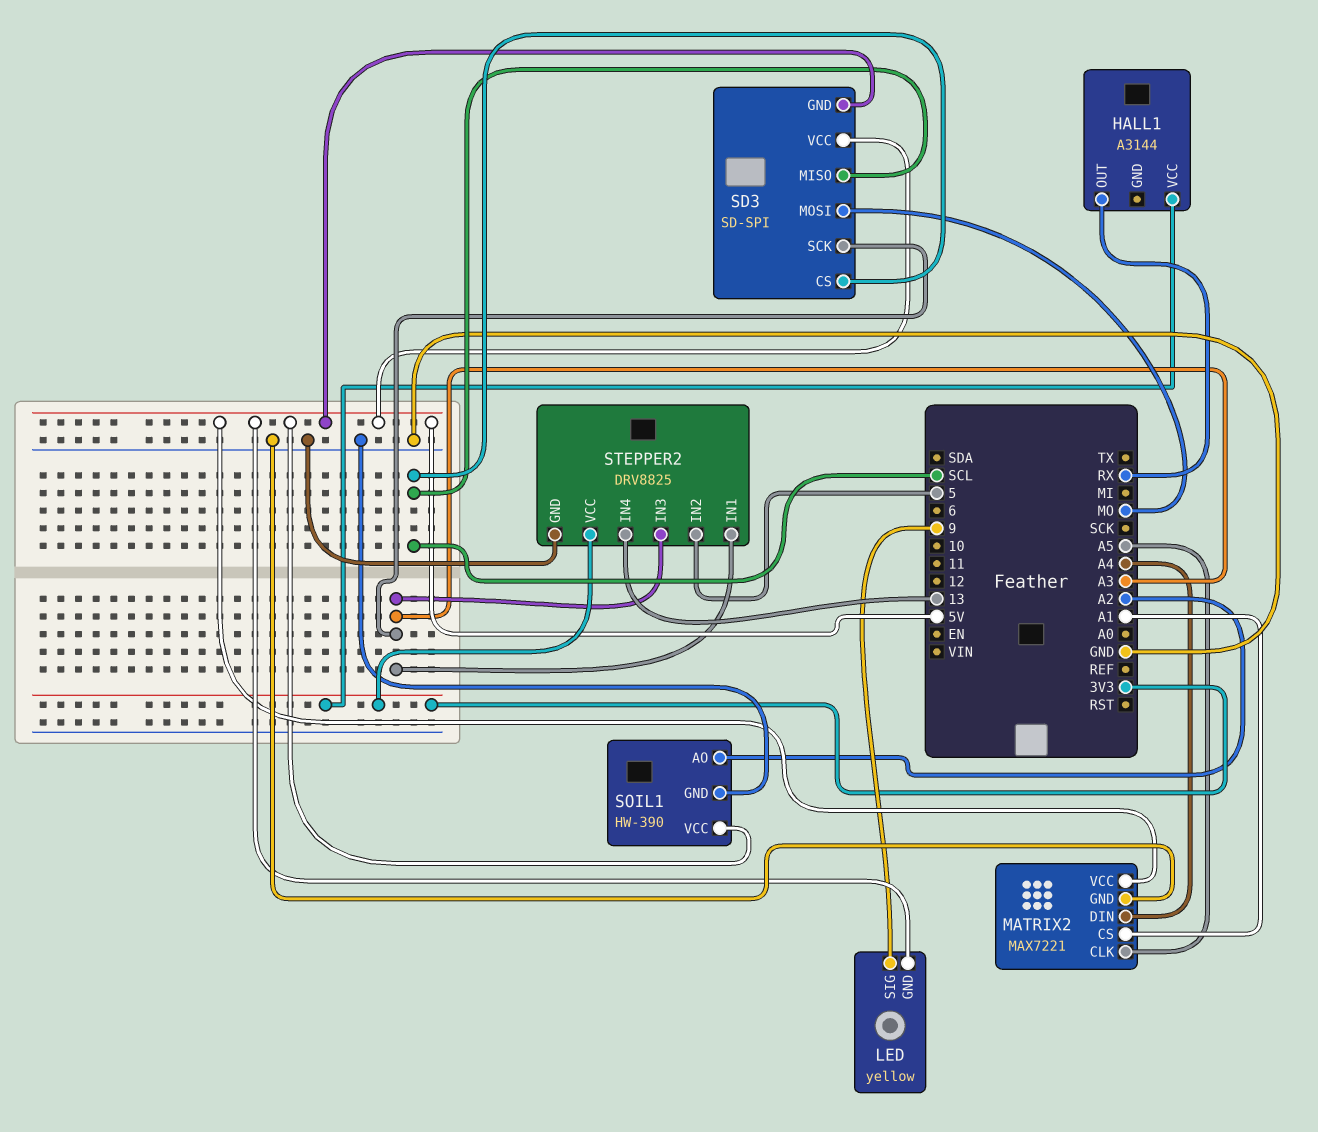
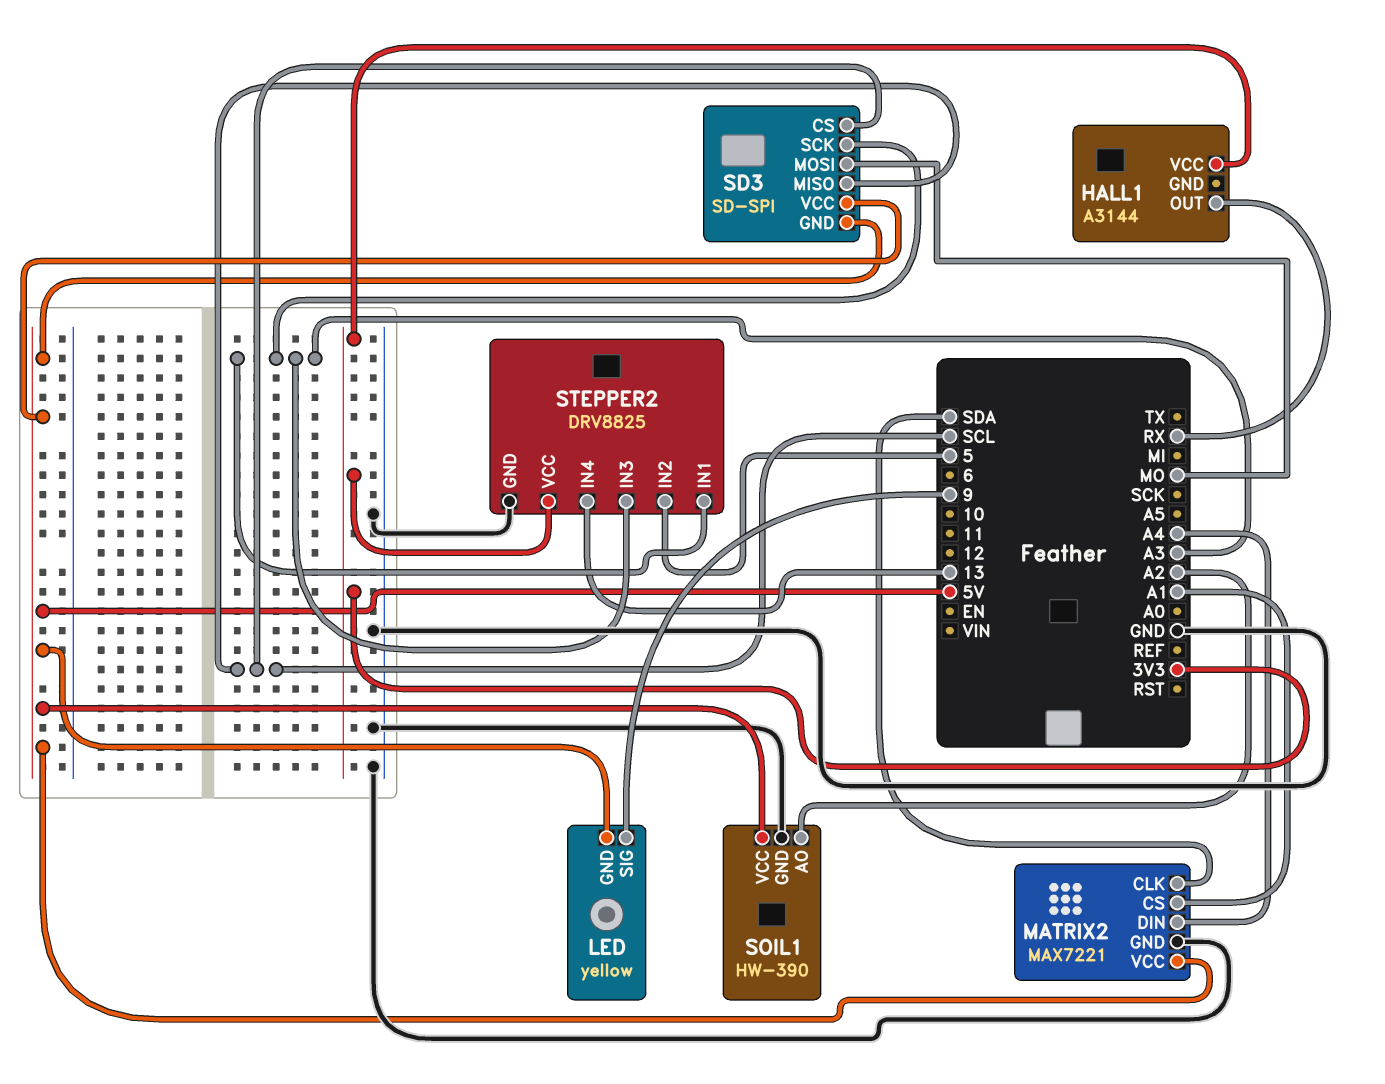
MATRIX2 pin CLK: A5 -> SDA

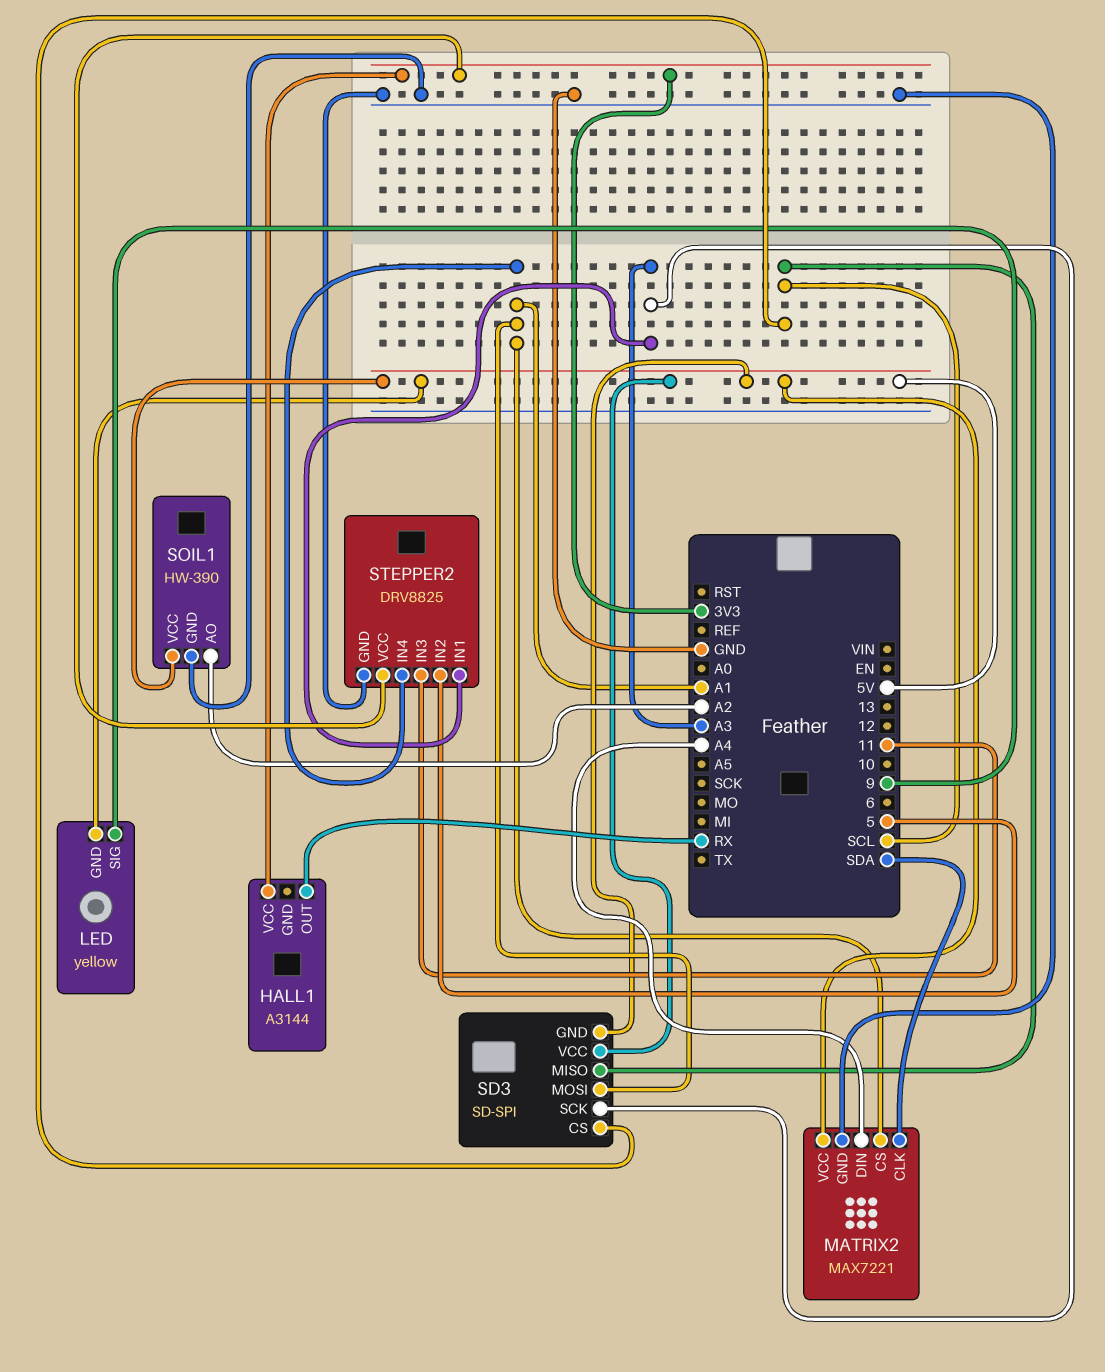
SD3 pin MOSI: MO -> A1
STEPPER2 pin IN3: A3 -> 11
STEPPER2 pin IN4: 13 -> A1

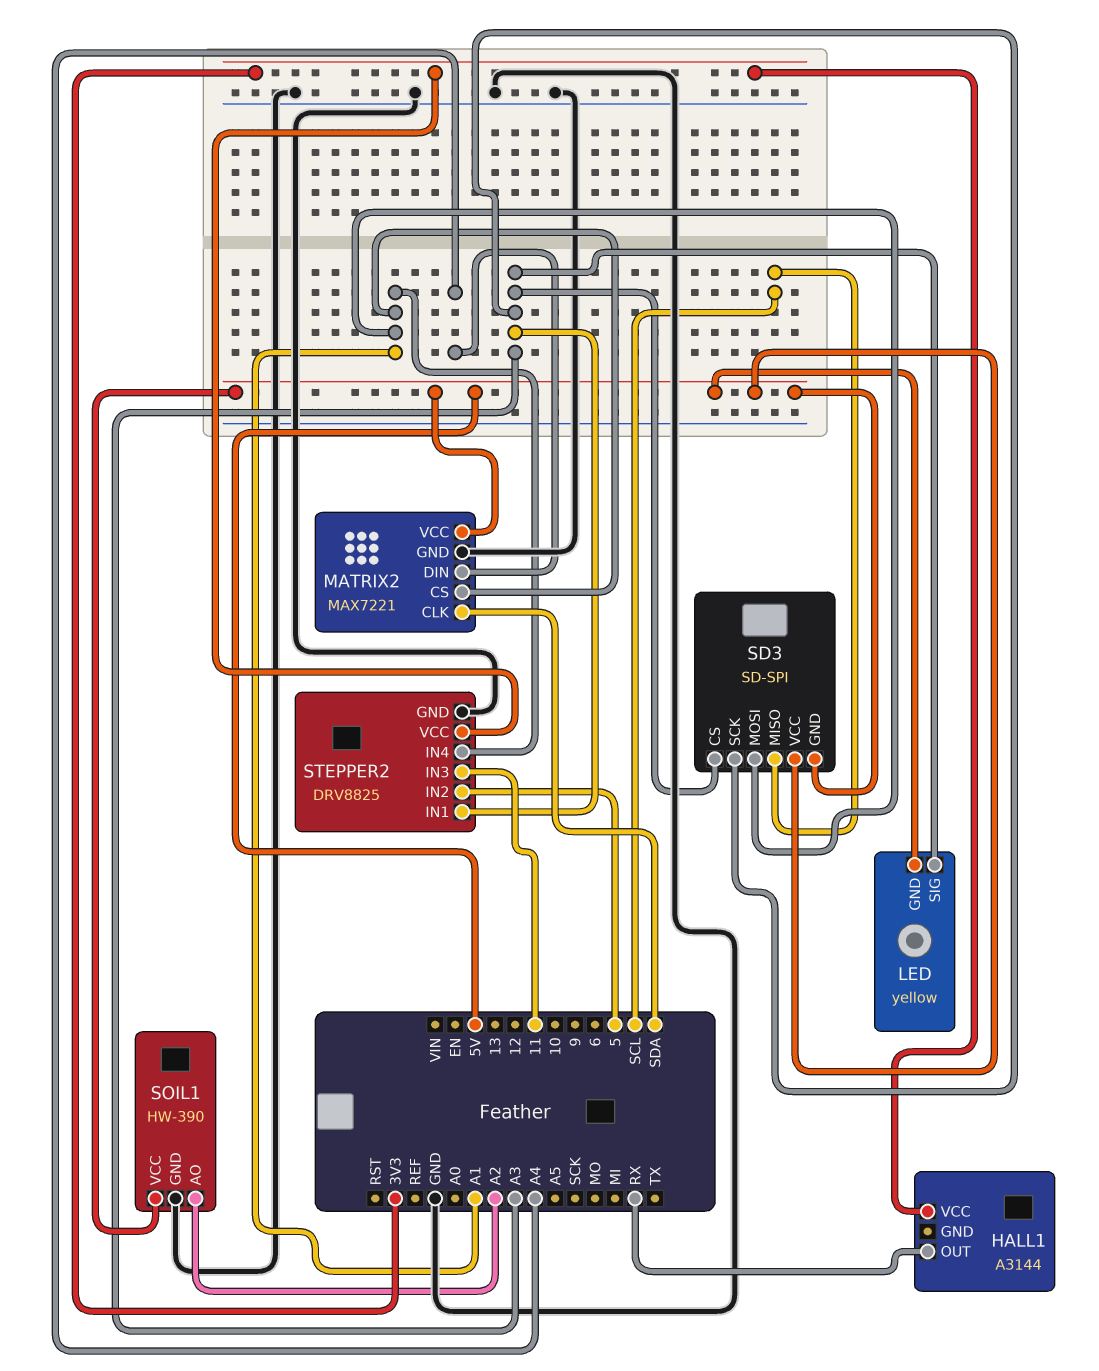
LED pin SIG: 9 -> A3
SD3 pin CS: SCL -> A3

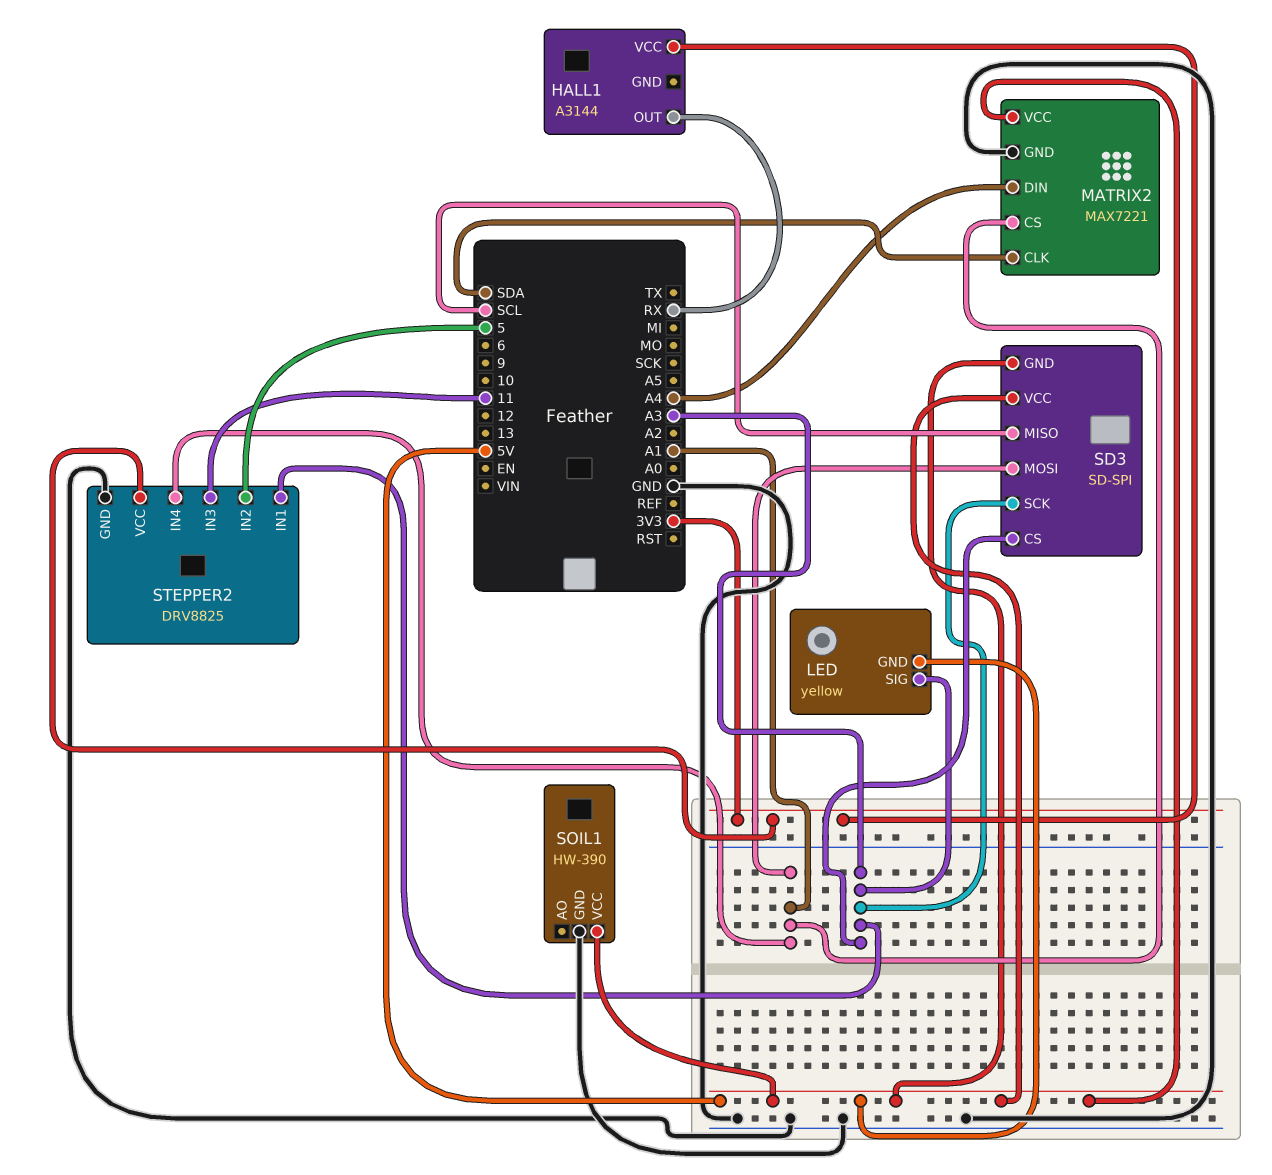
SOIL1 pin AO: A2 -> none

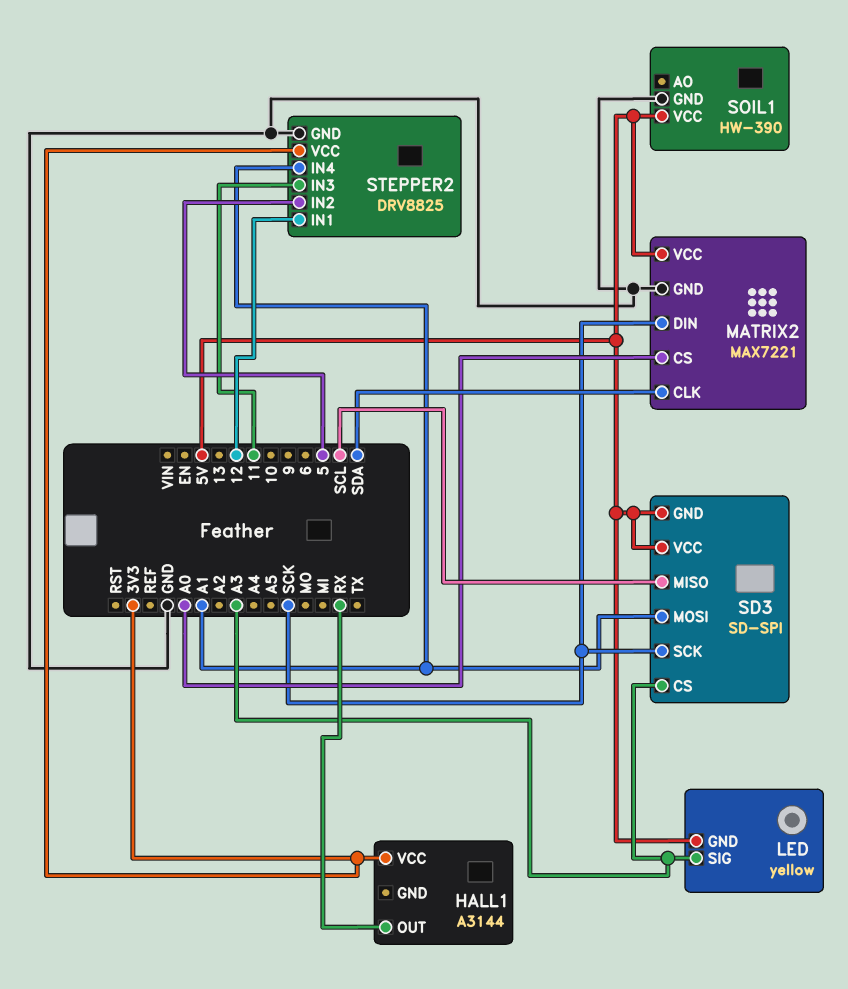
MATRIX2 pin CS: A1 -> A0
MATRIX2 pin DIN: A4 -> SCK
SD3 pin SCK: A3 -> SCK
STEPPER2 pin IN1: A3 -> 12

